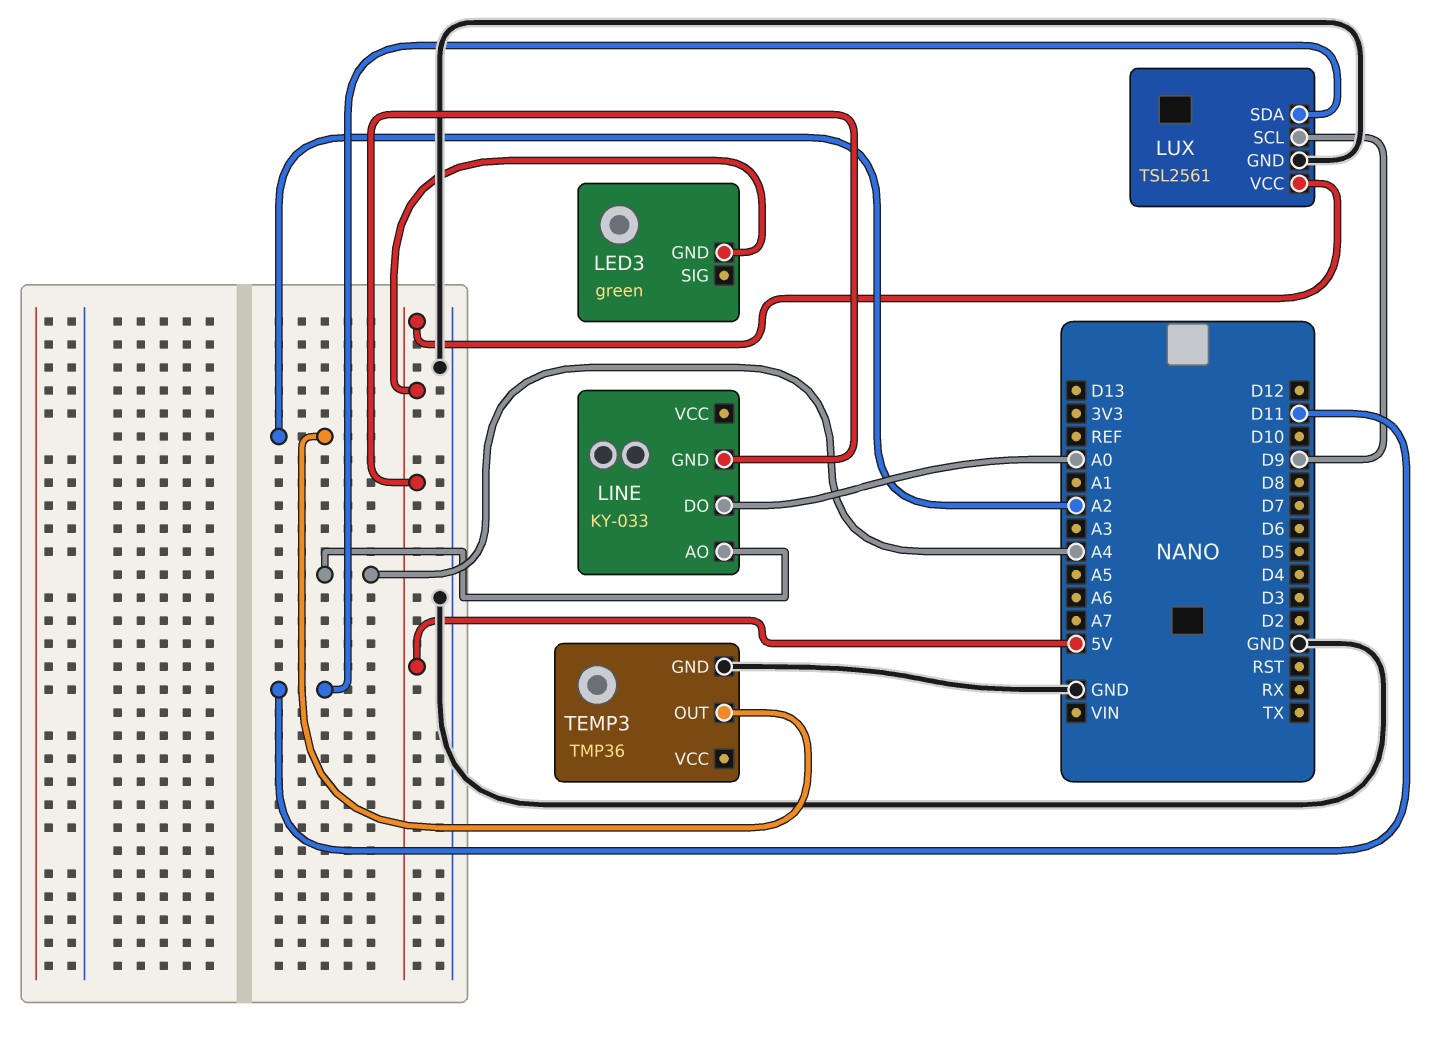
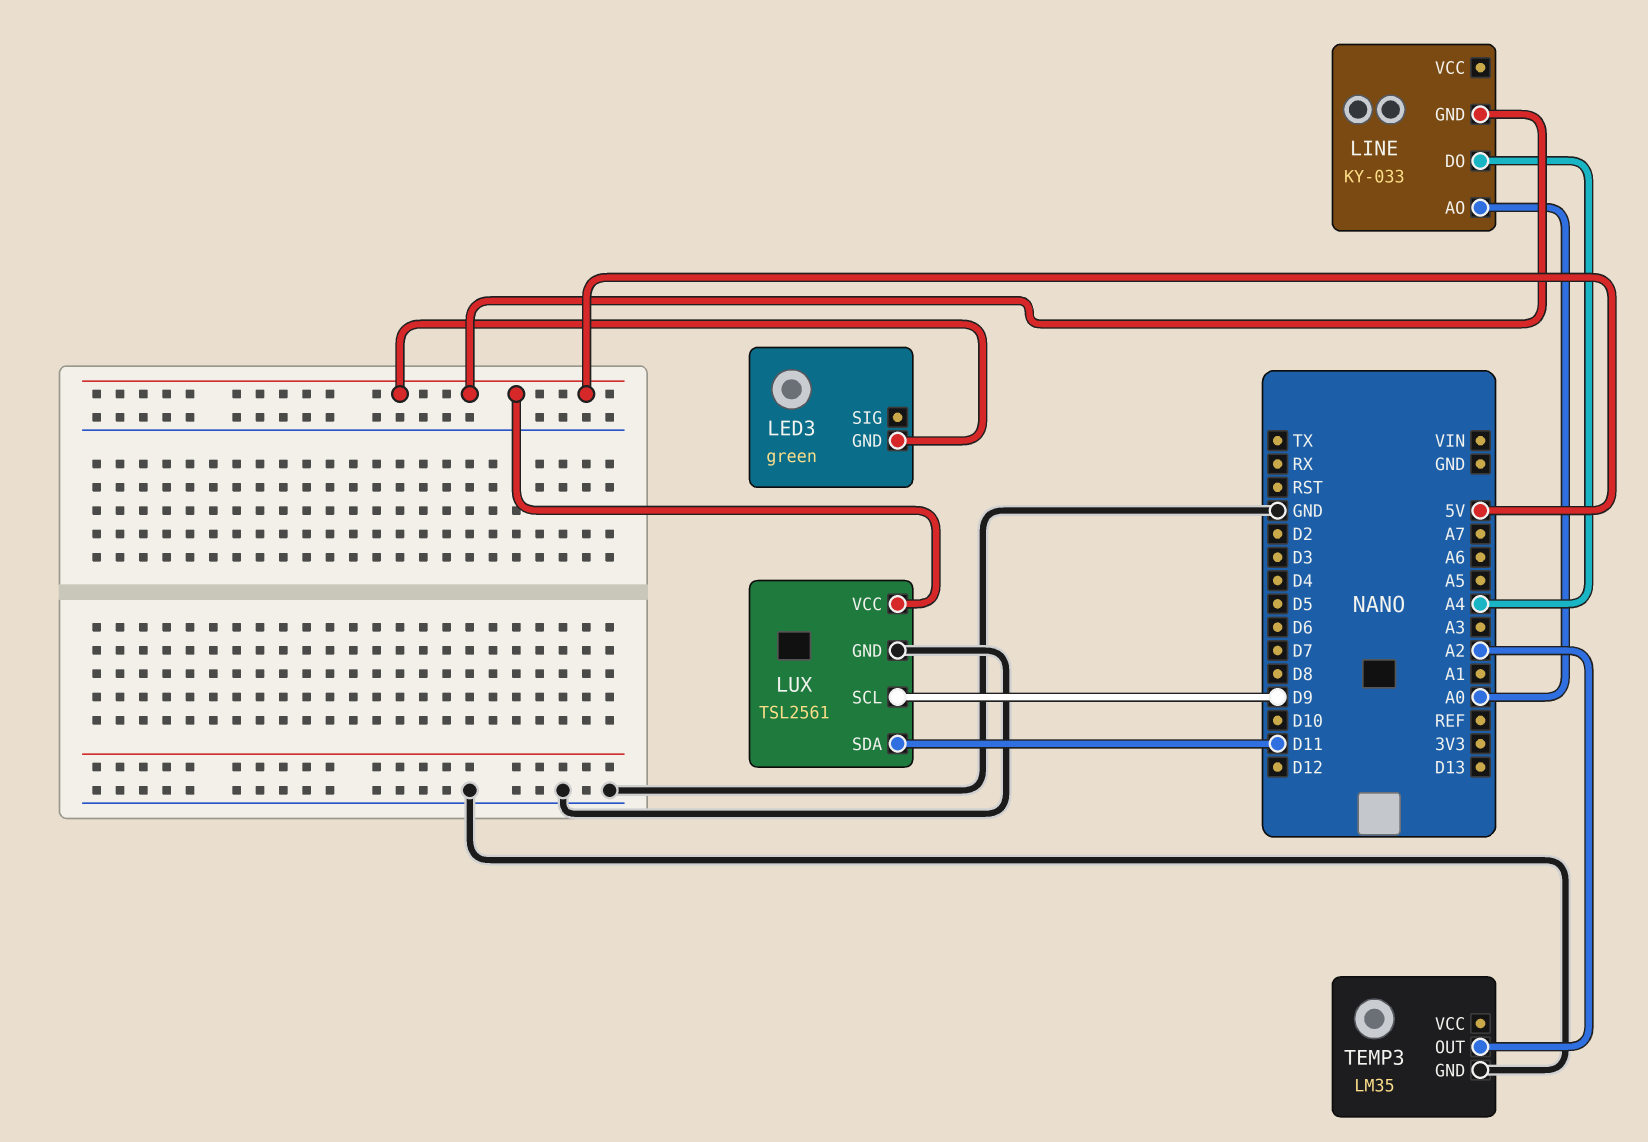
LINE pin AO: A4 -> A0
LINE pin DO: A0 -> A4
TEMP3: TMP36 -> LM35

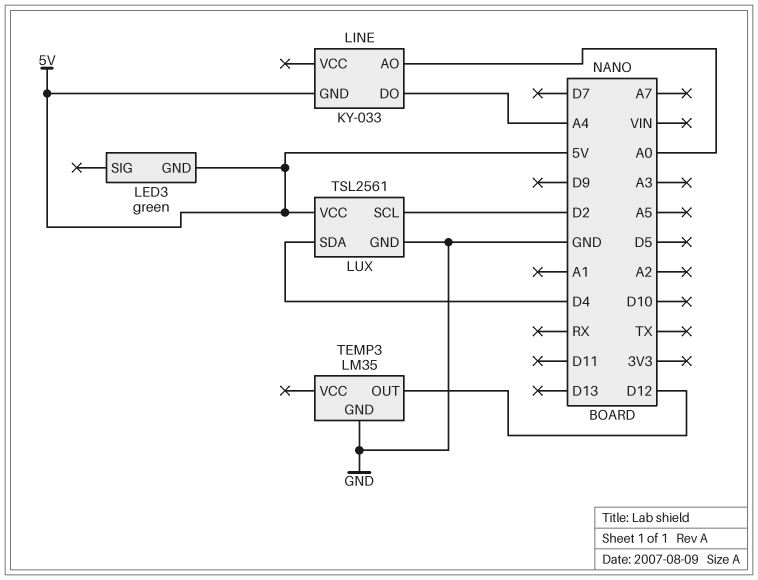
LUX pin SCL: D9 -> D2
LUX pin SDA: D11 -> D4
TEMP3 pin OUT: A2 -> D12

